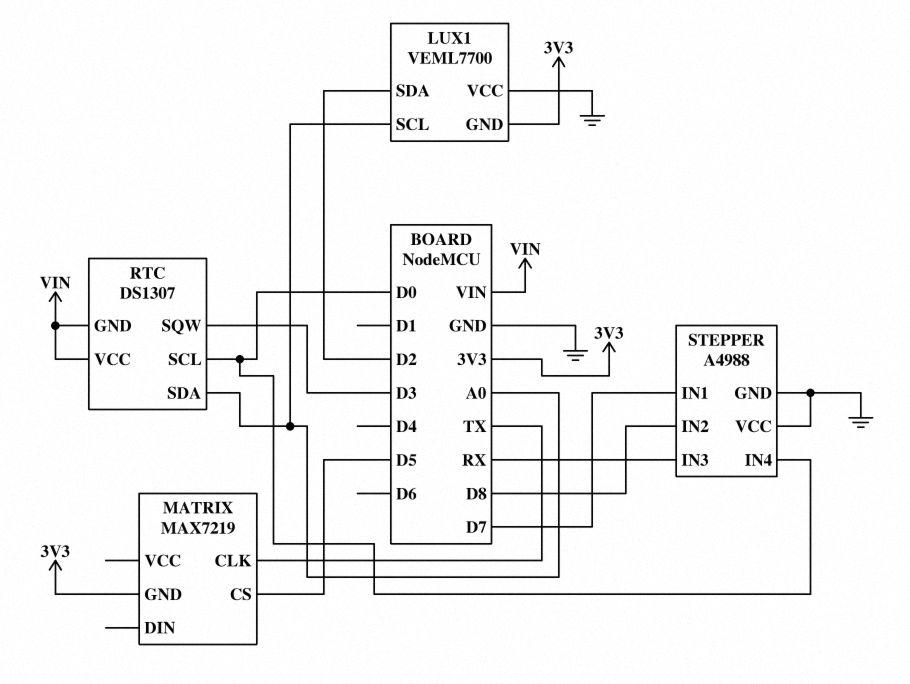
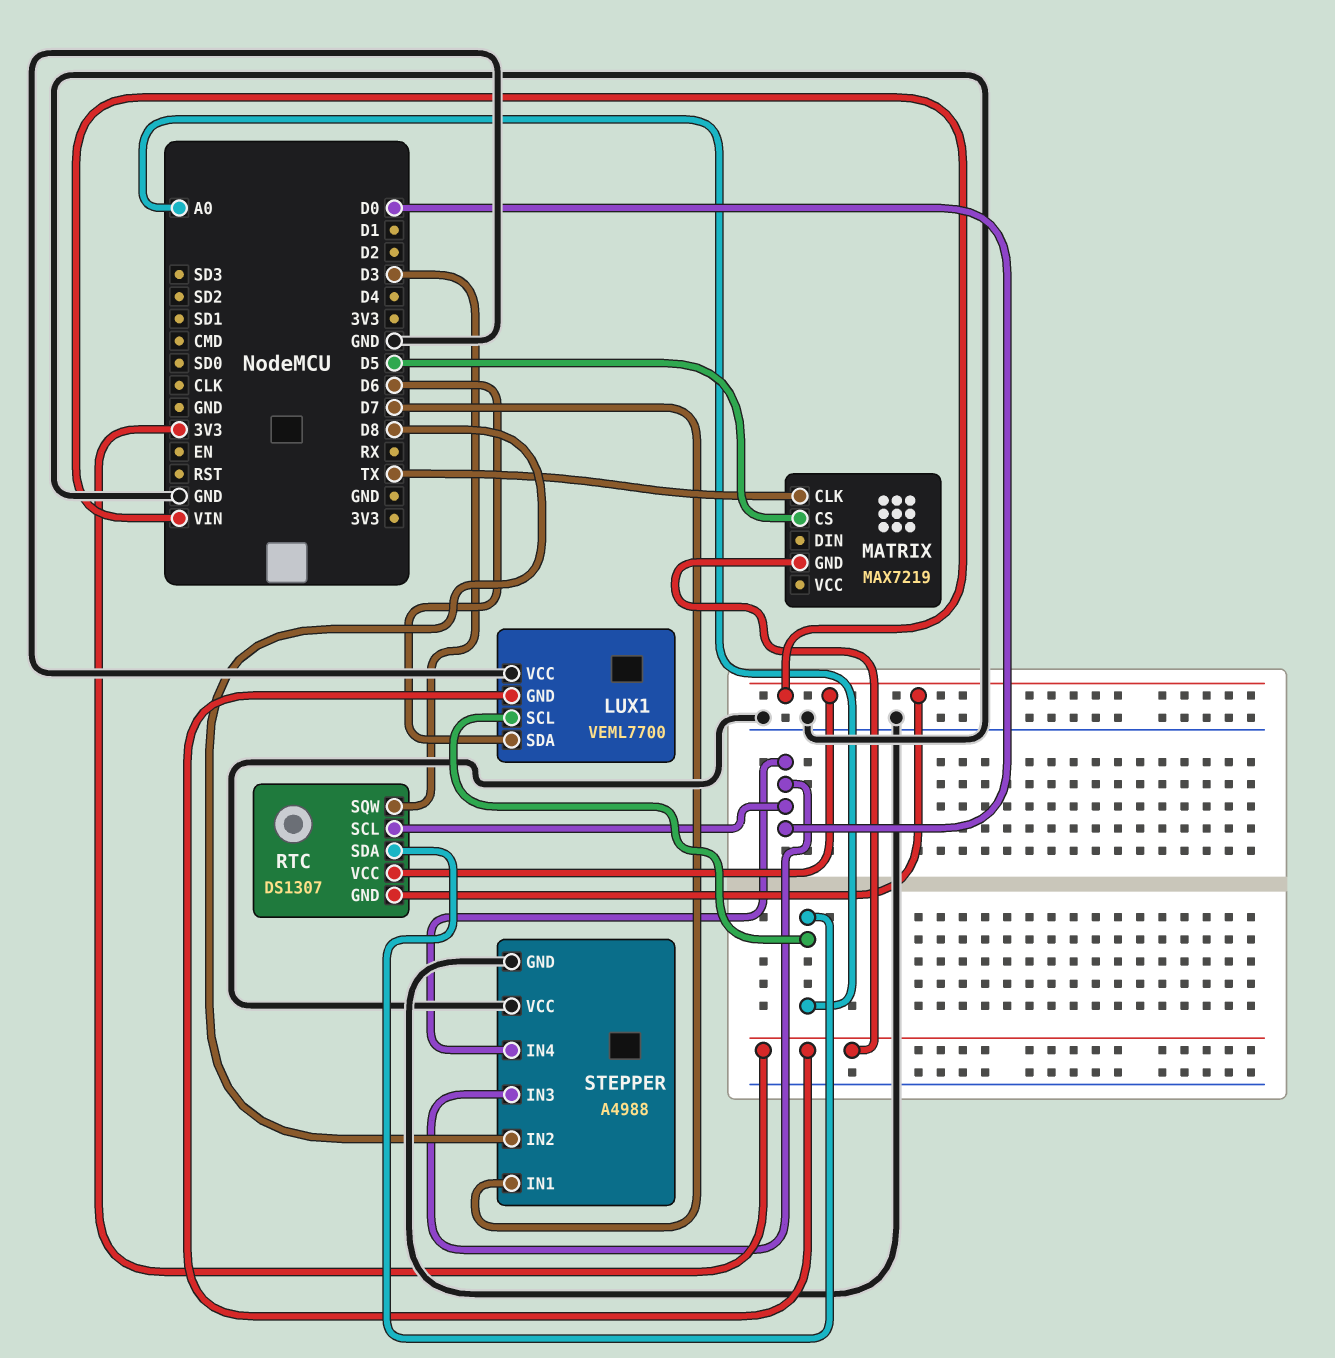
LUX1 pin SDA: D2 -> D6
STEPPER pin IN3: RX -> D0

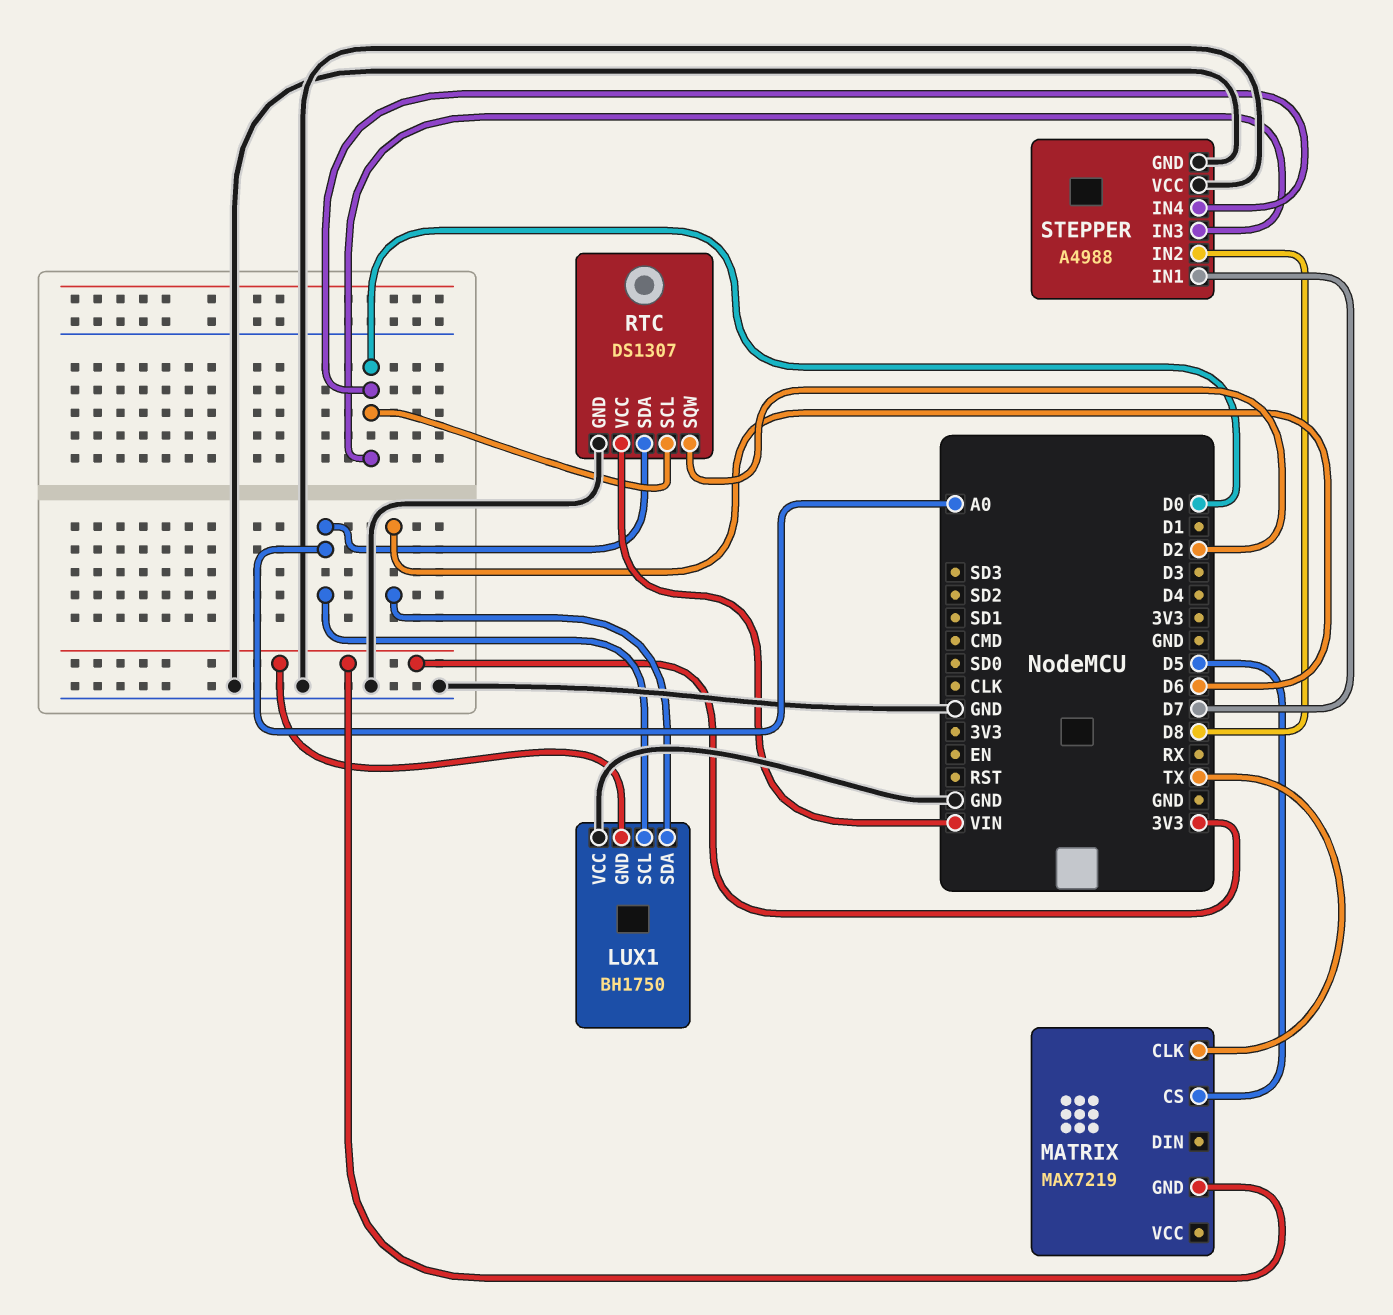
LUX1: VEML7700 -> BH1750
RTC pin GND: VIN -> GND
RTC pin SQW: D3 -> D2

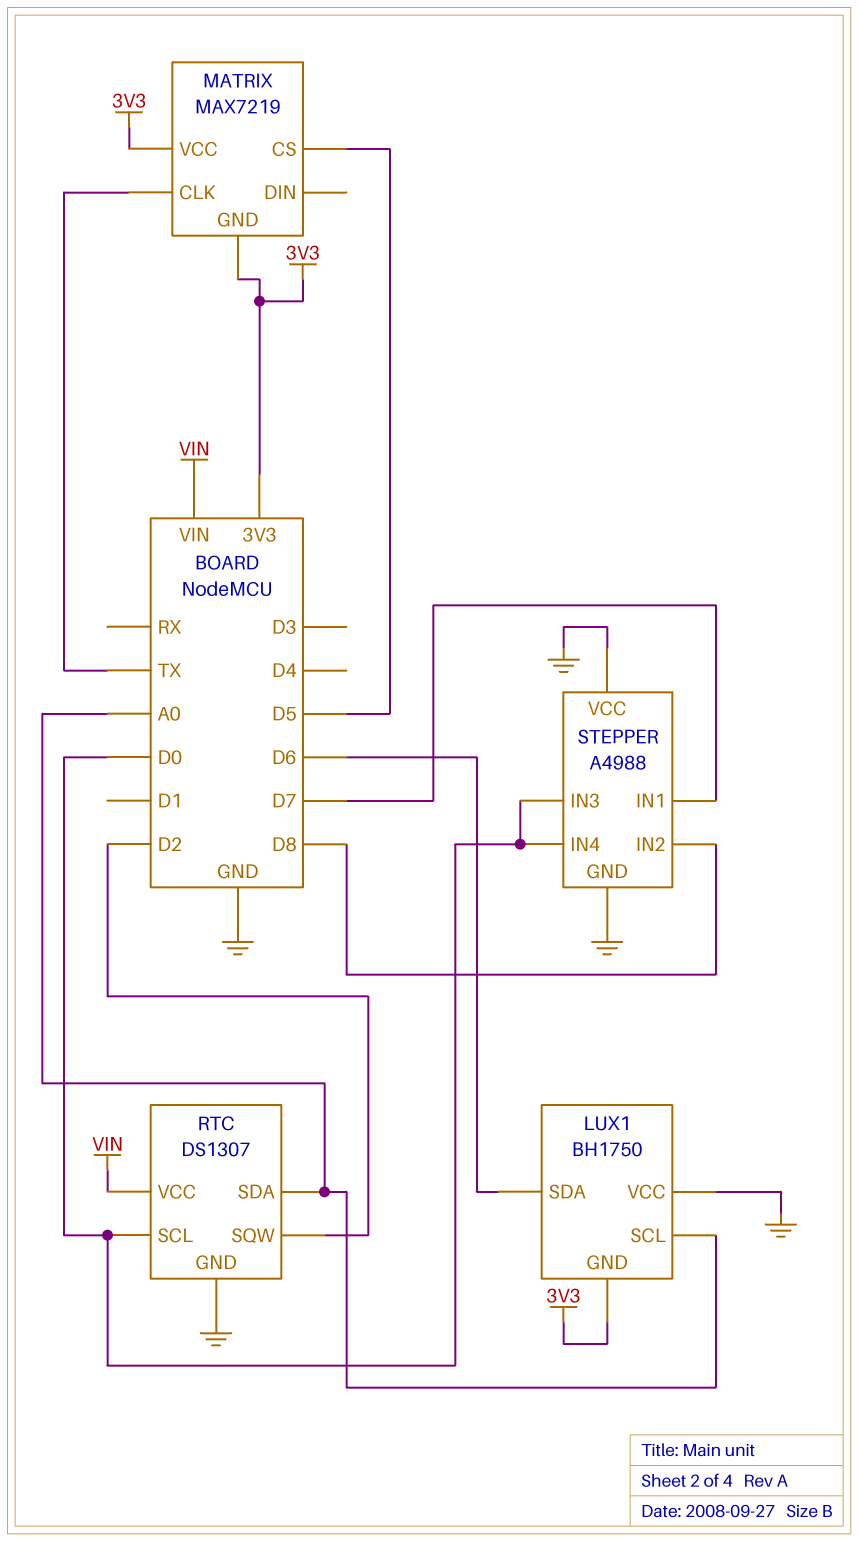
MATRIX pin VCC: none -> 3V3

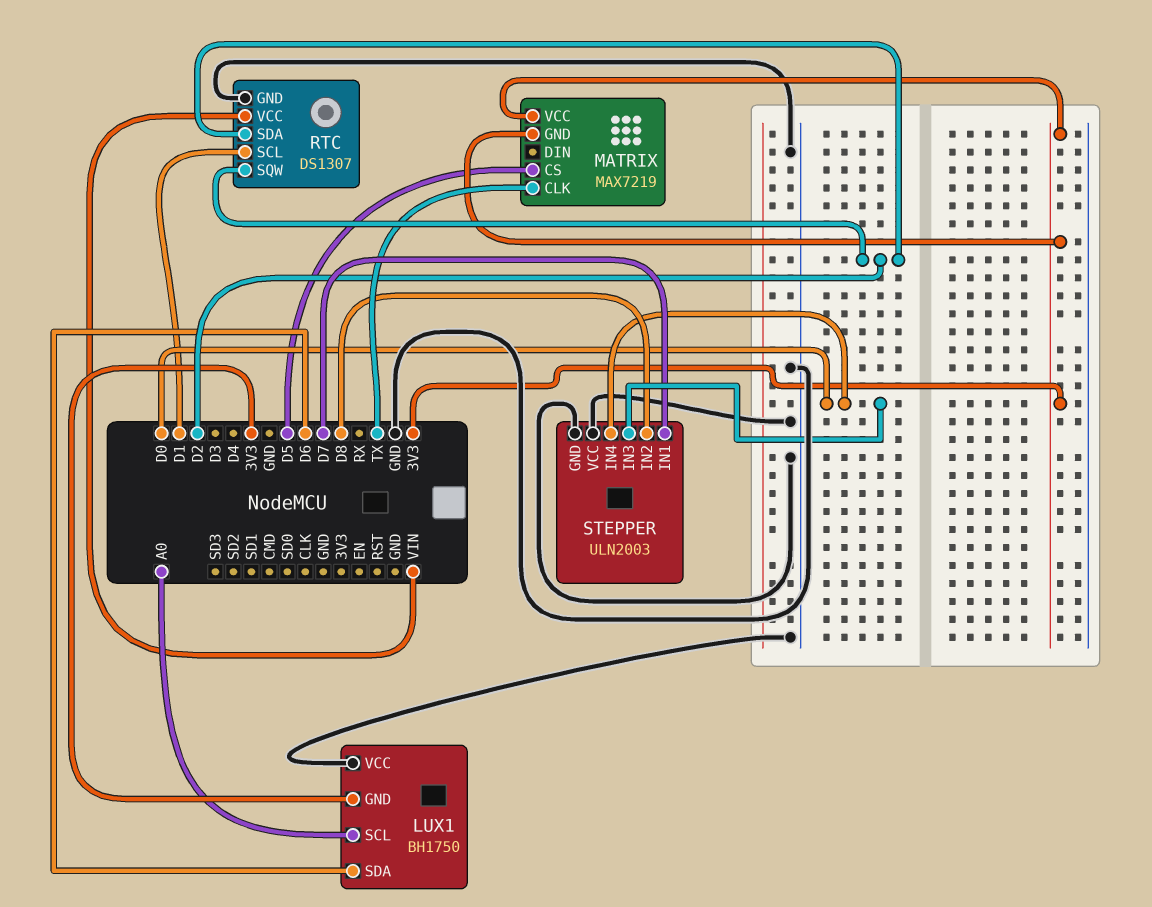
RTC pin SCL: D0 -> D1
RTC pin SDA: A0 -> D2
STEPPER: A4988 -> ULN2003

